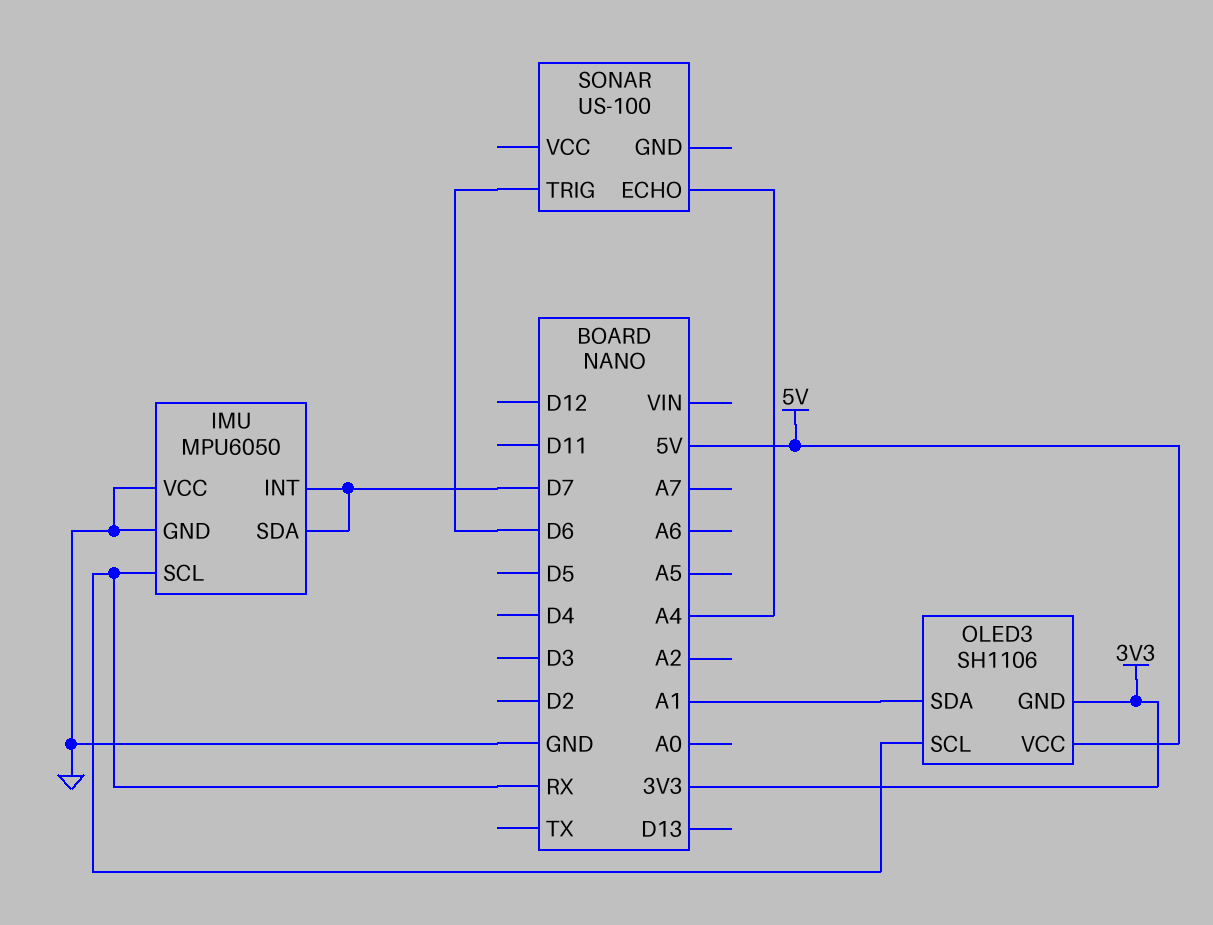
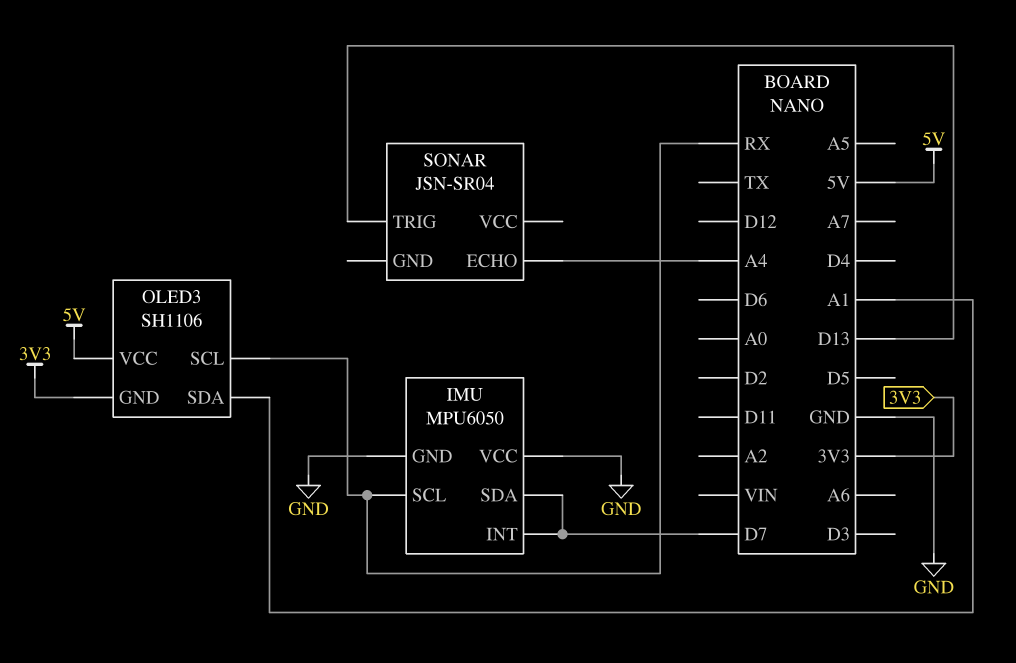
SONAR: US-100 -> JSN-SR04
SONAR pin TRIG: D6 -> D13

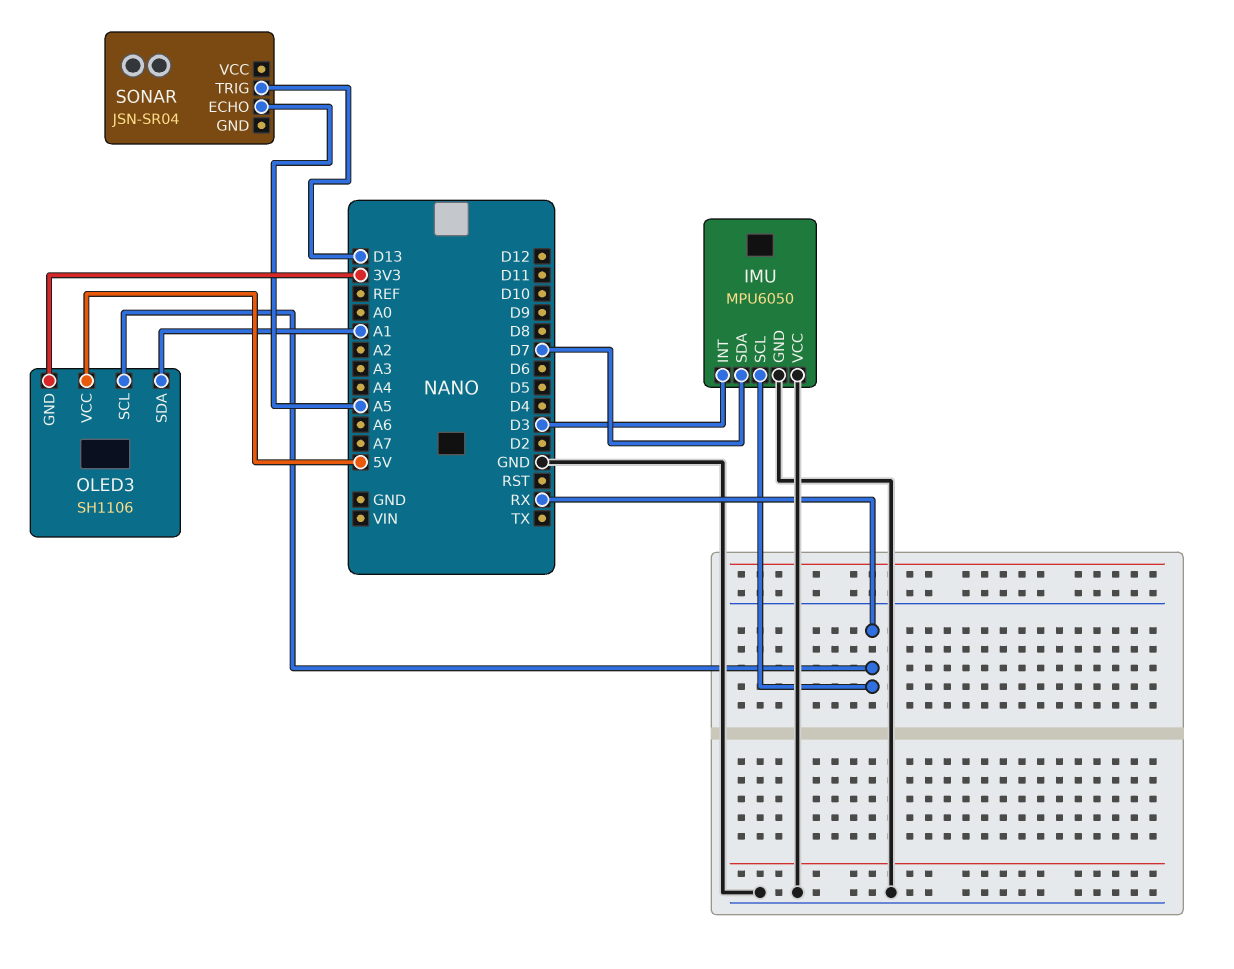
IMU pin INT: D7 -> D3
SONAR pin ECHO: A4 -> A5

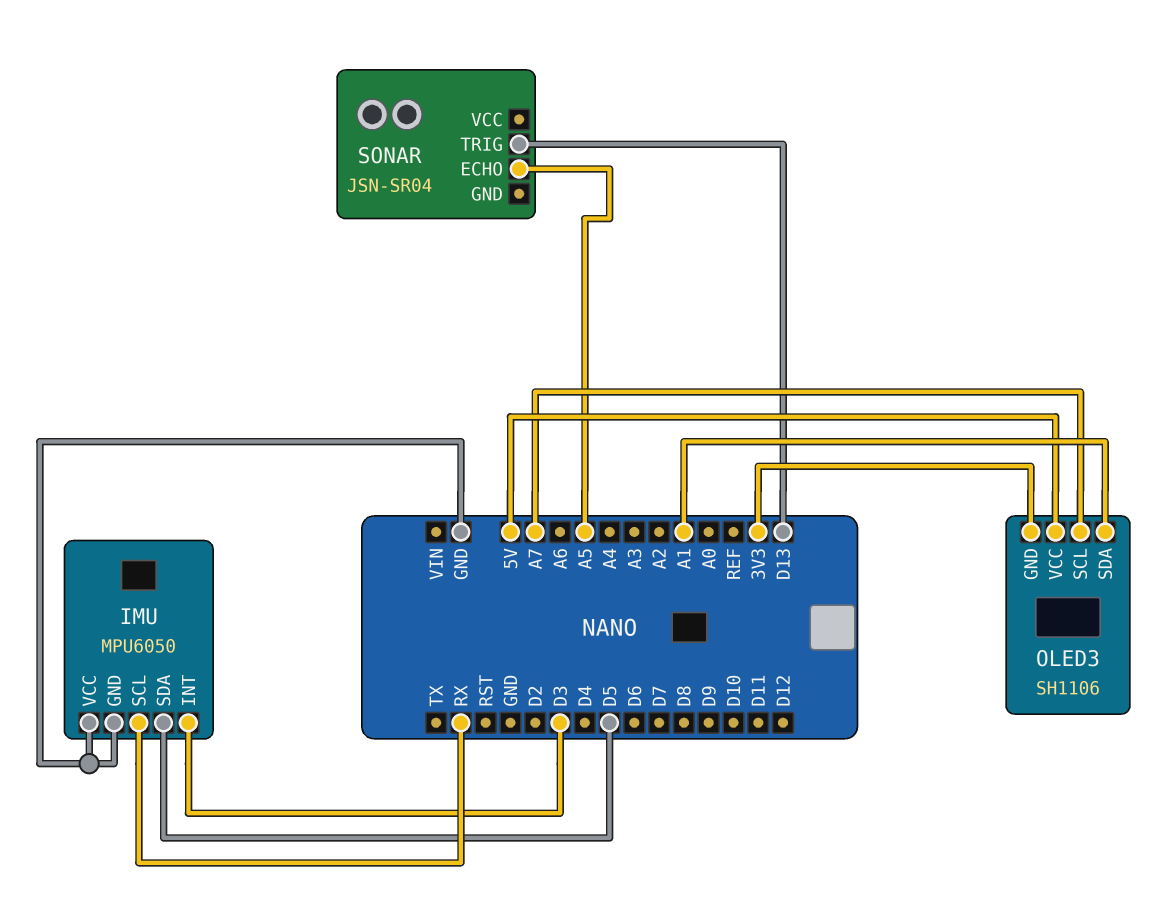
IMU pin SDA: D7 -> D5
OLED3 pin SCL: RX -> A7

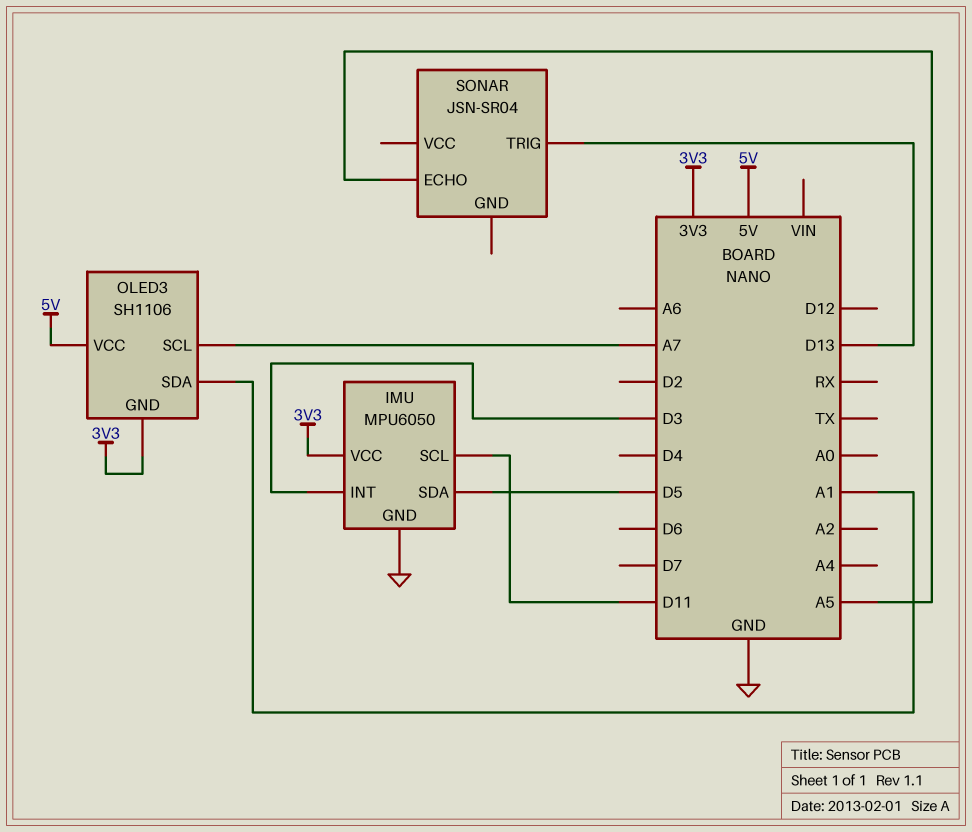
IMU pin SCL: RX -> D11
IMU pin VCC: GND -> 3V3

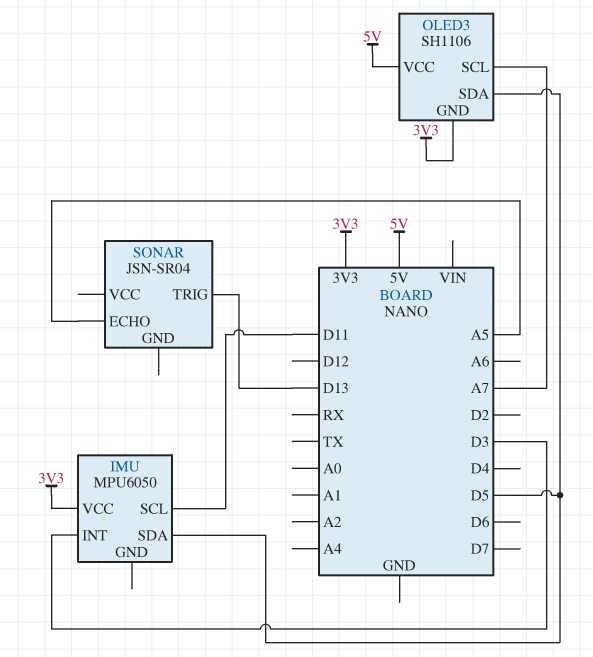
IMU pin GND: GND -> none
OLED3 pin SDA: A1 -> D5

